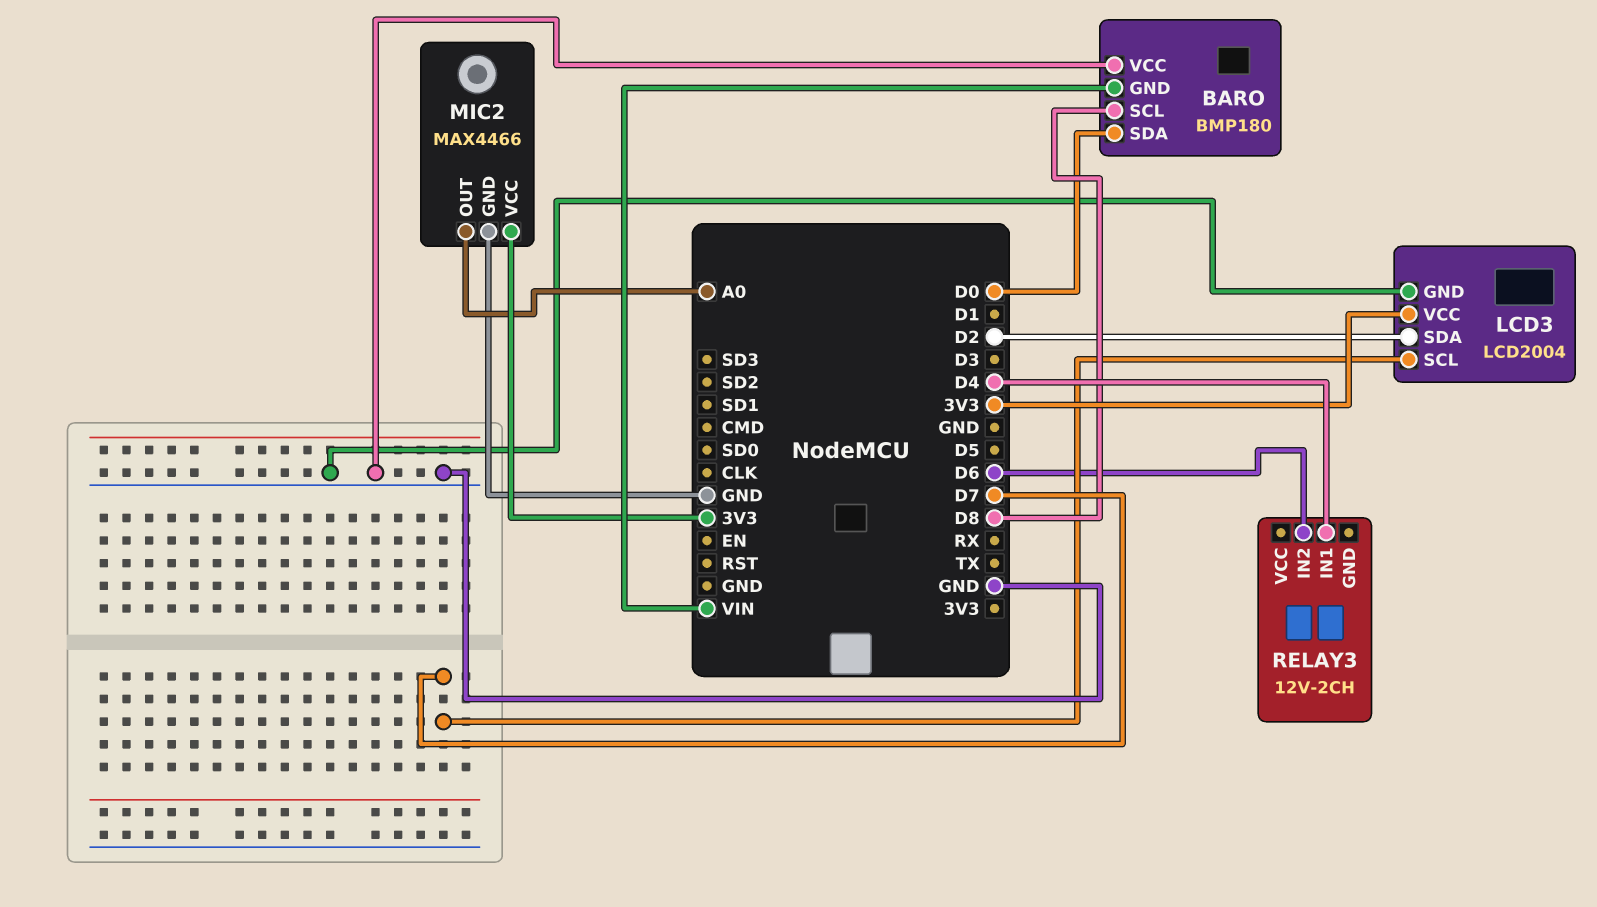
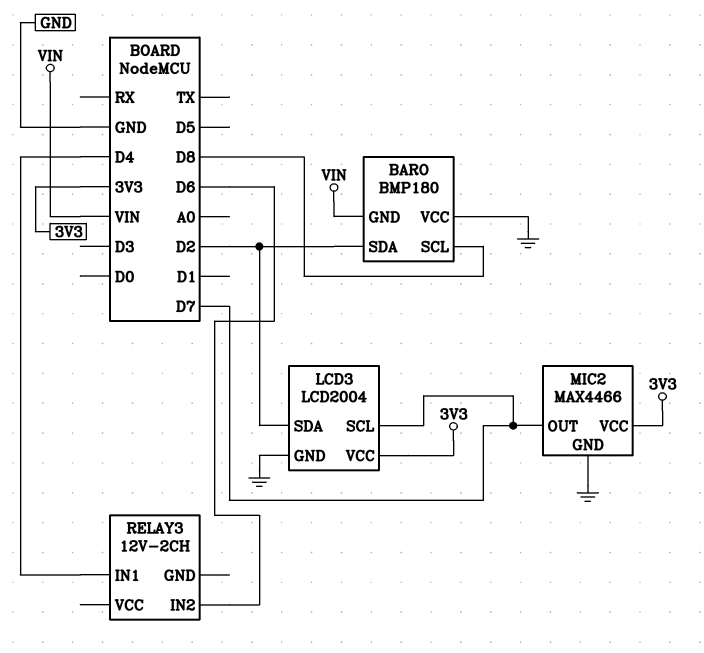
BARO pin SDA: D0 -> D2
MIC2 pin OUT: A0 -> D7

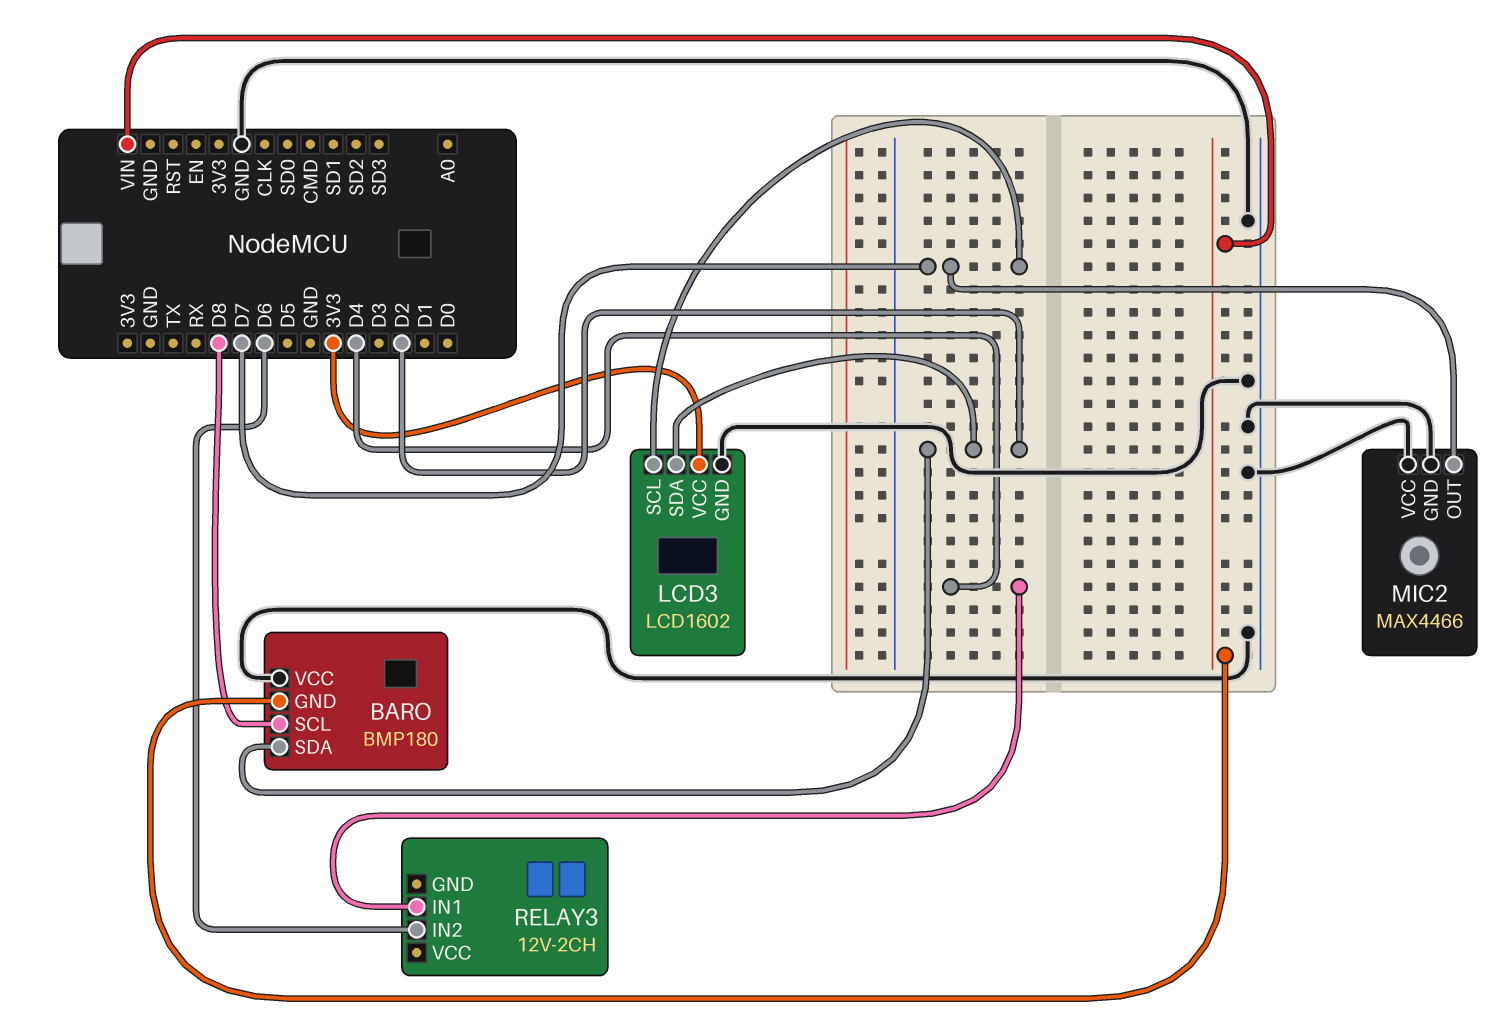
LCD3: LCD2004 -> LCD1602
MIC2 pin VCC: 3V3 -> GND

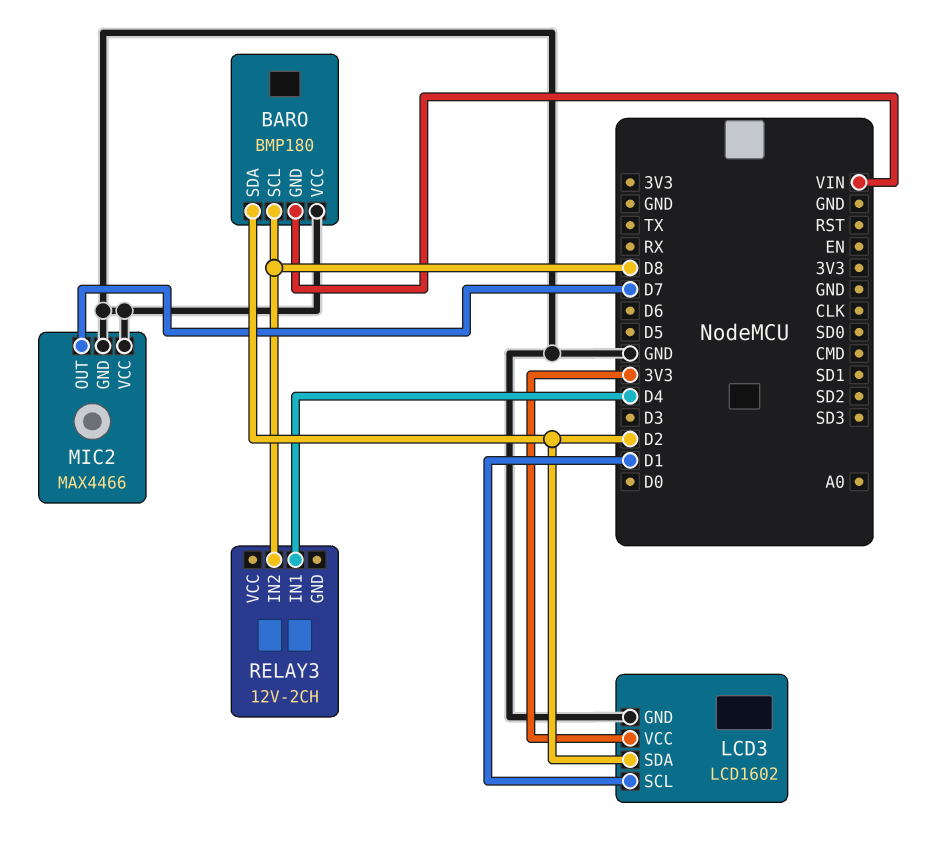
LCD3 pin SCL: D7 -> D1
RELAY3 pin IN2: D6 -> D8

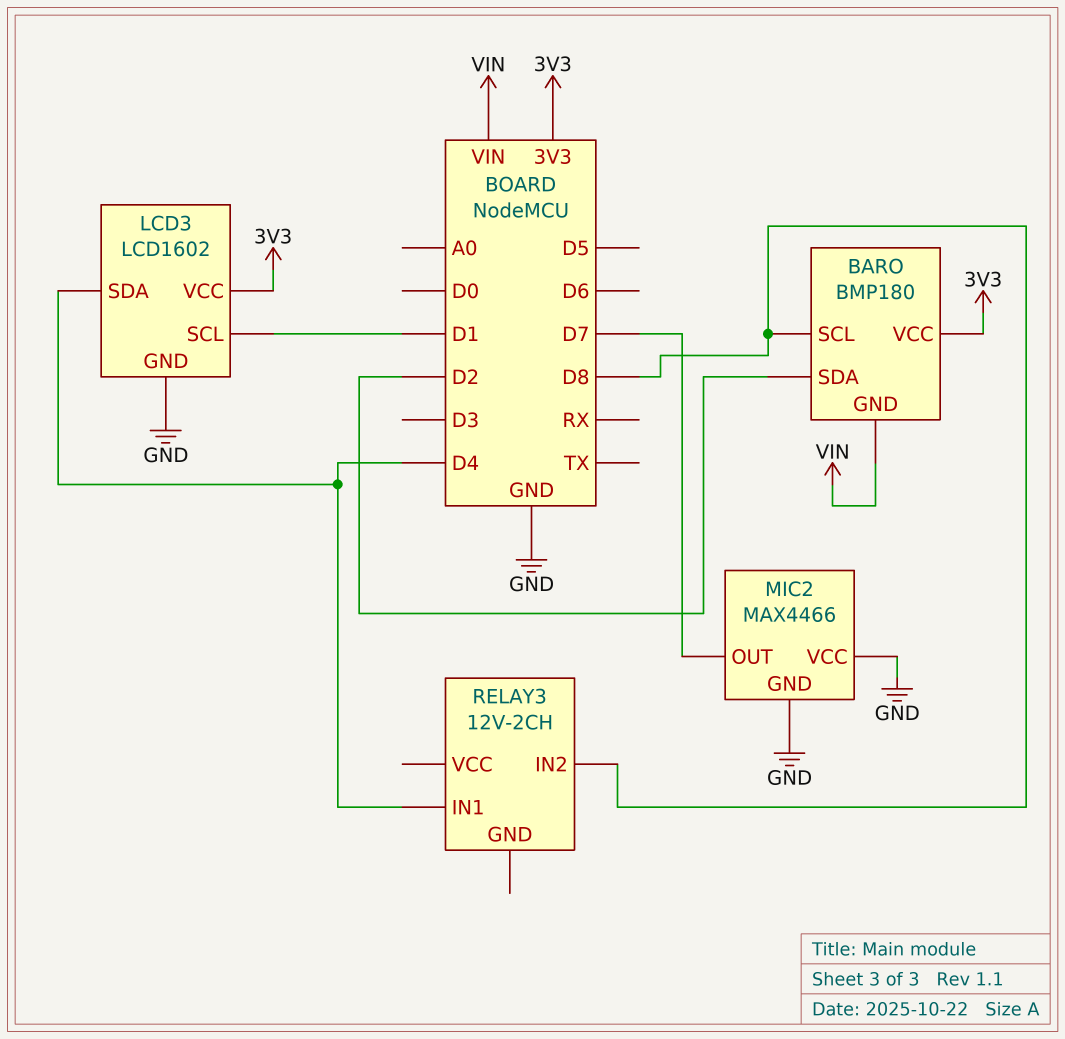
BARO pin VCC: GND -> 3V3
LCD3 pin SDA: D2 -> D4

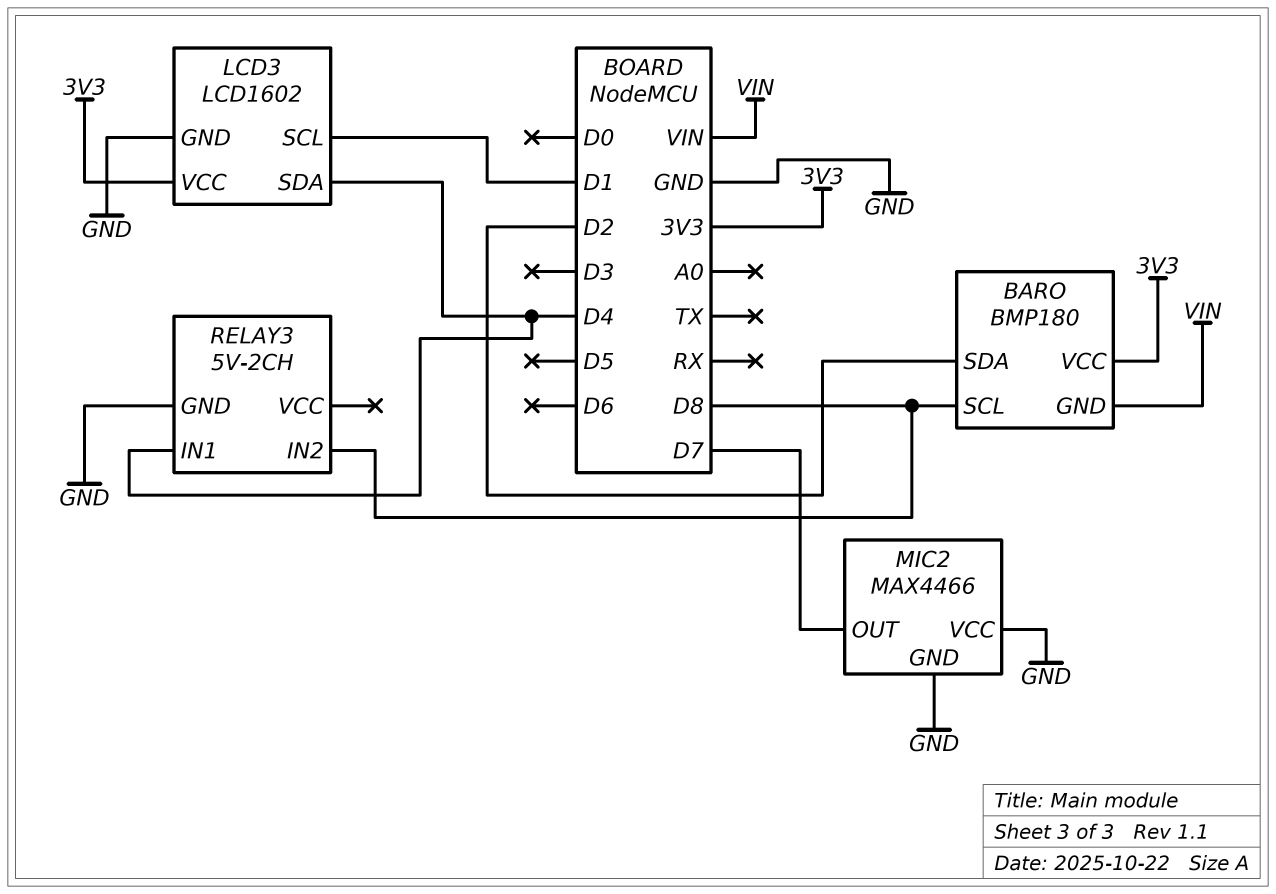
RELAY3: 12V-2CH -> 5V-2CH
RELAY3 pin GND: none -> GND

